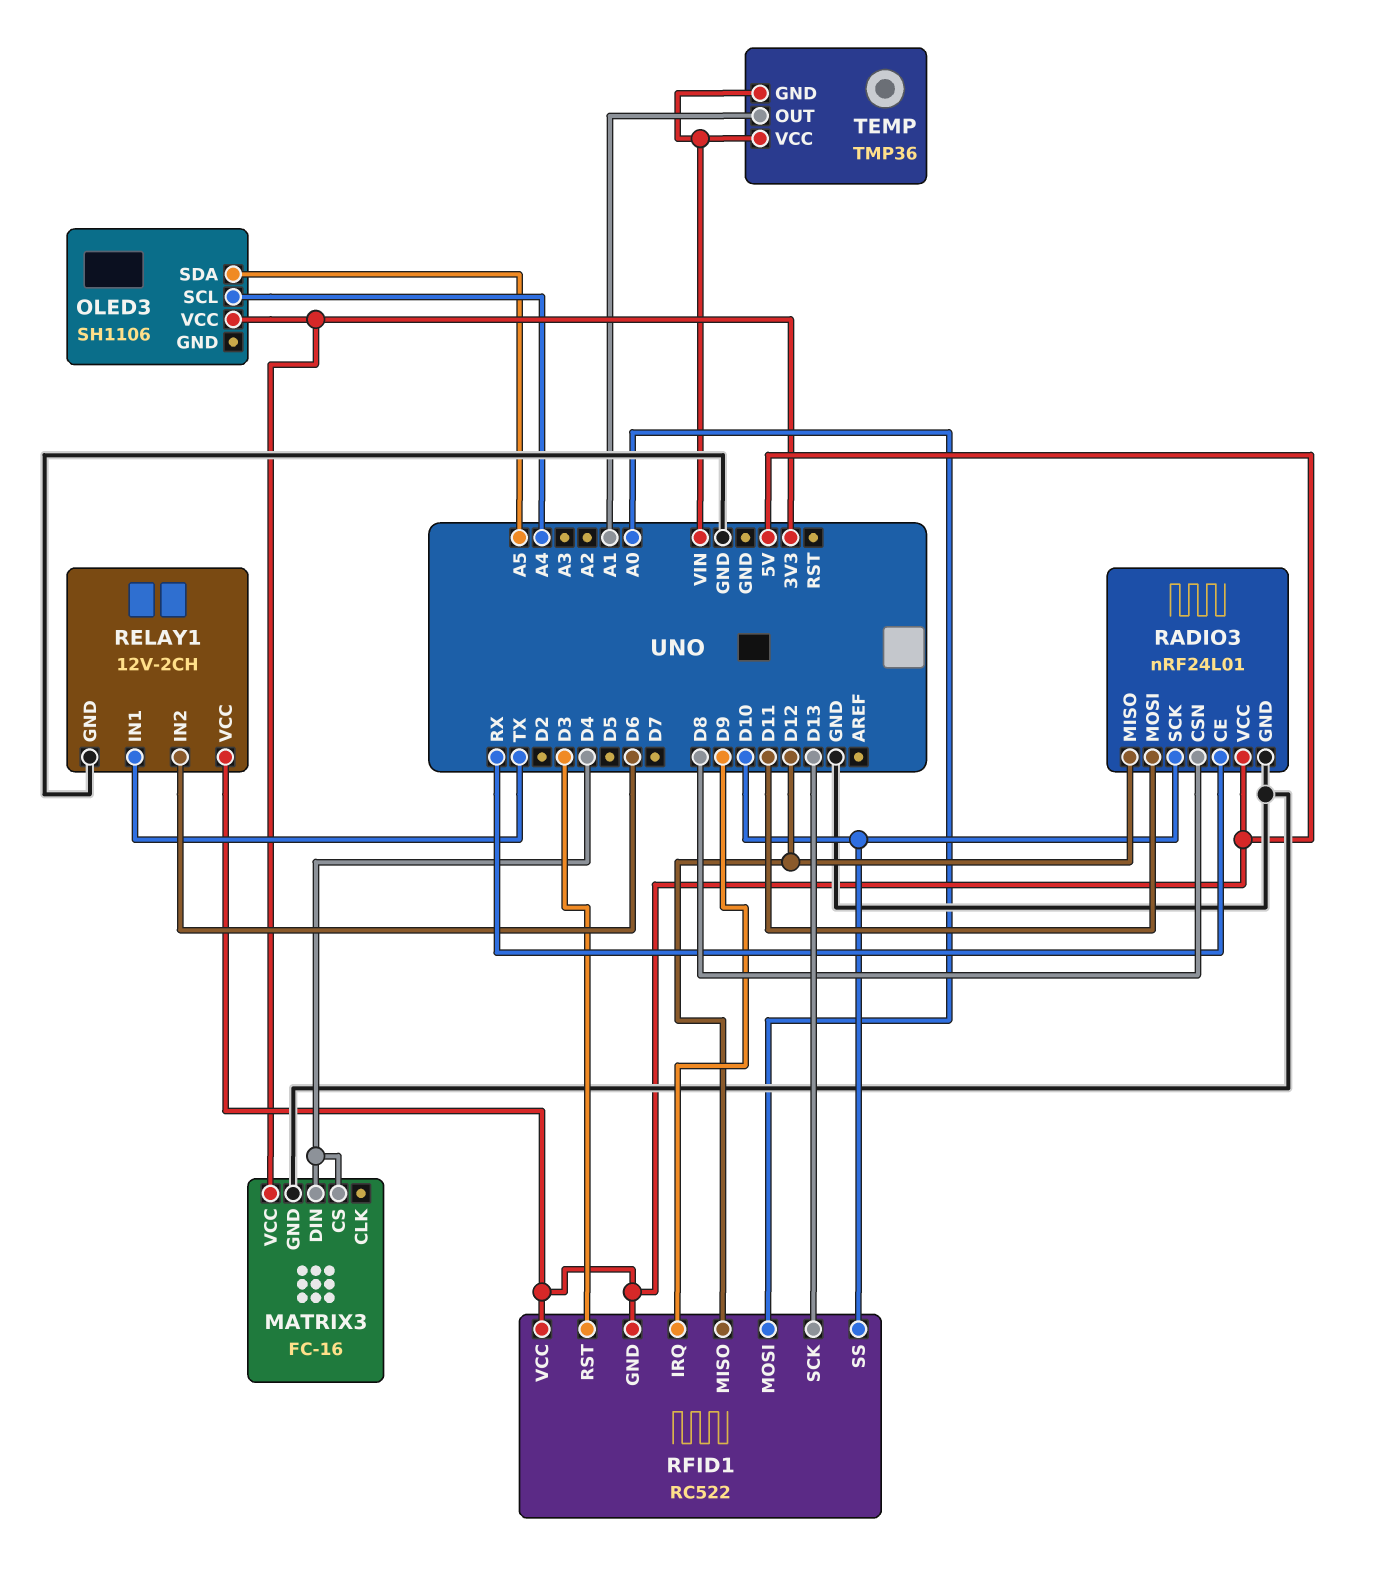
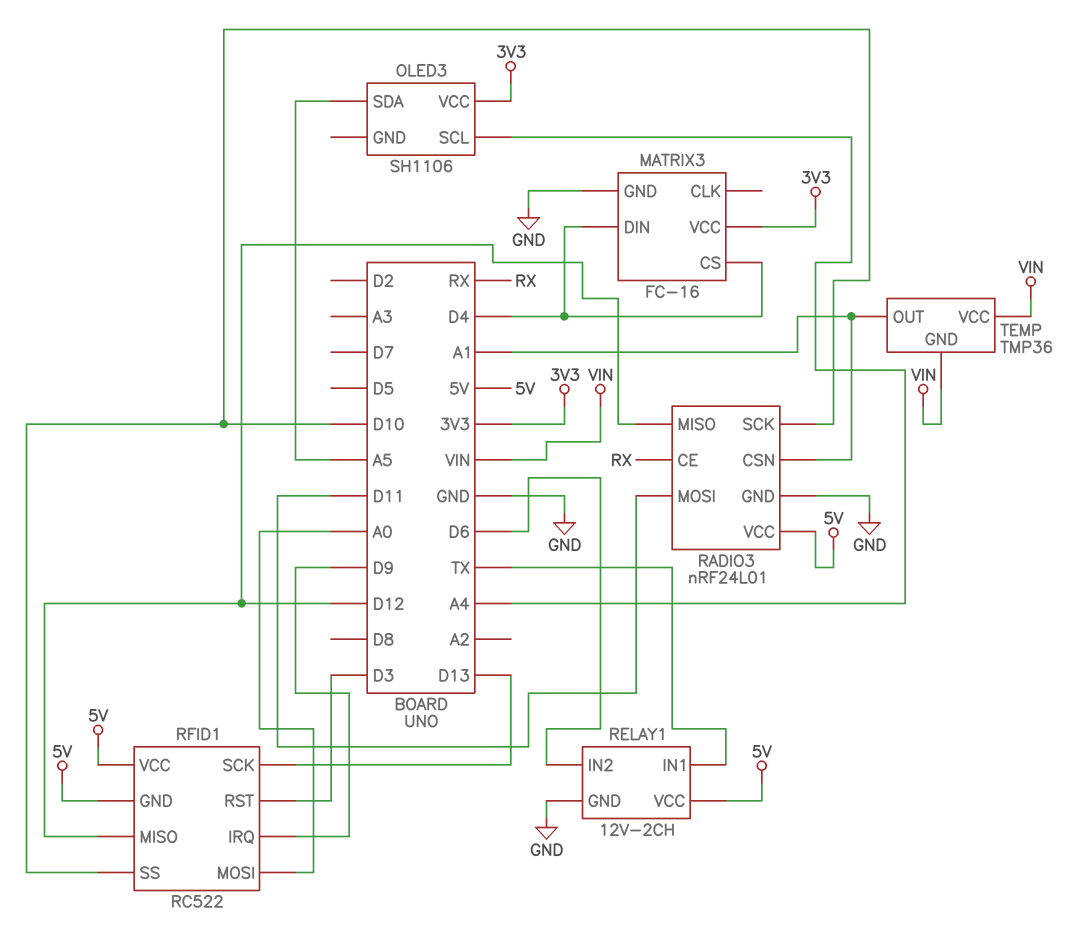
RADIO3 pin CSN: D8 -> A1

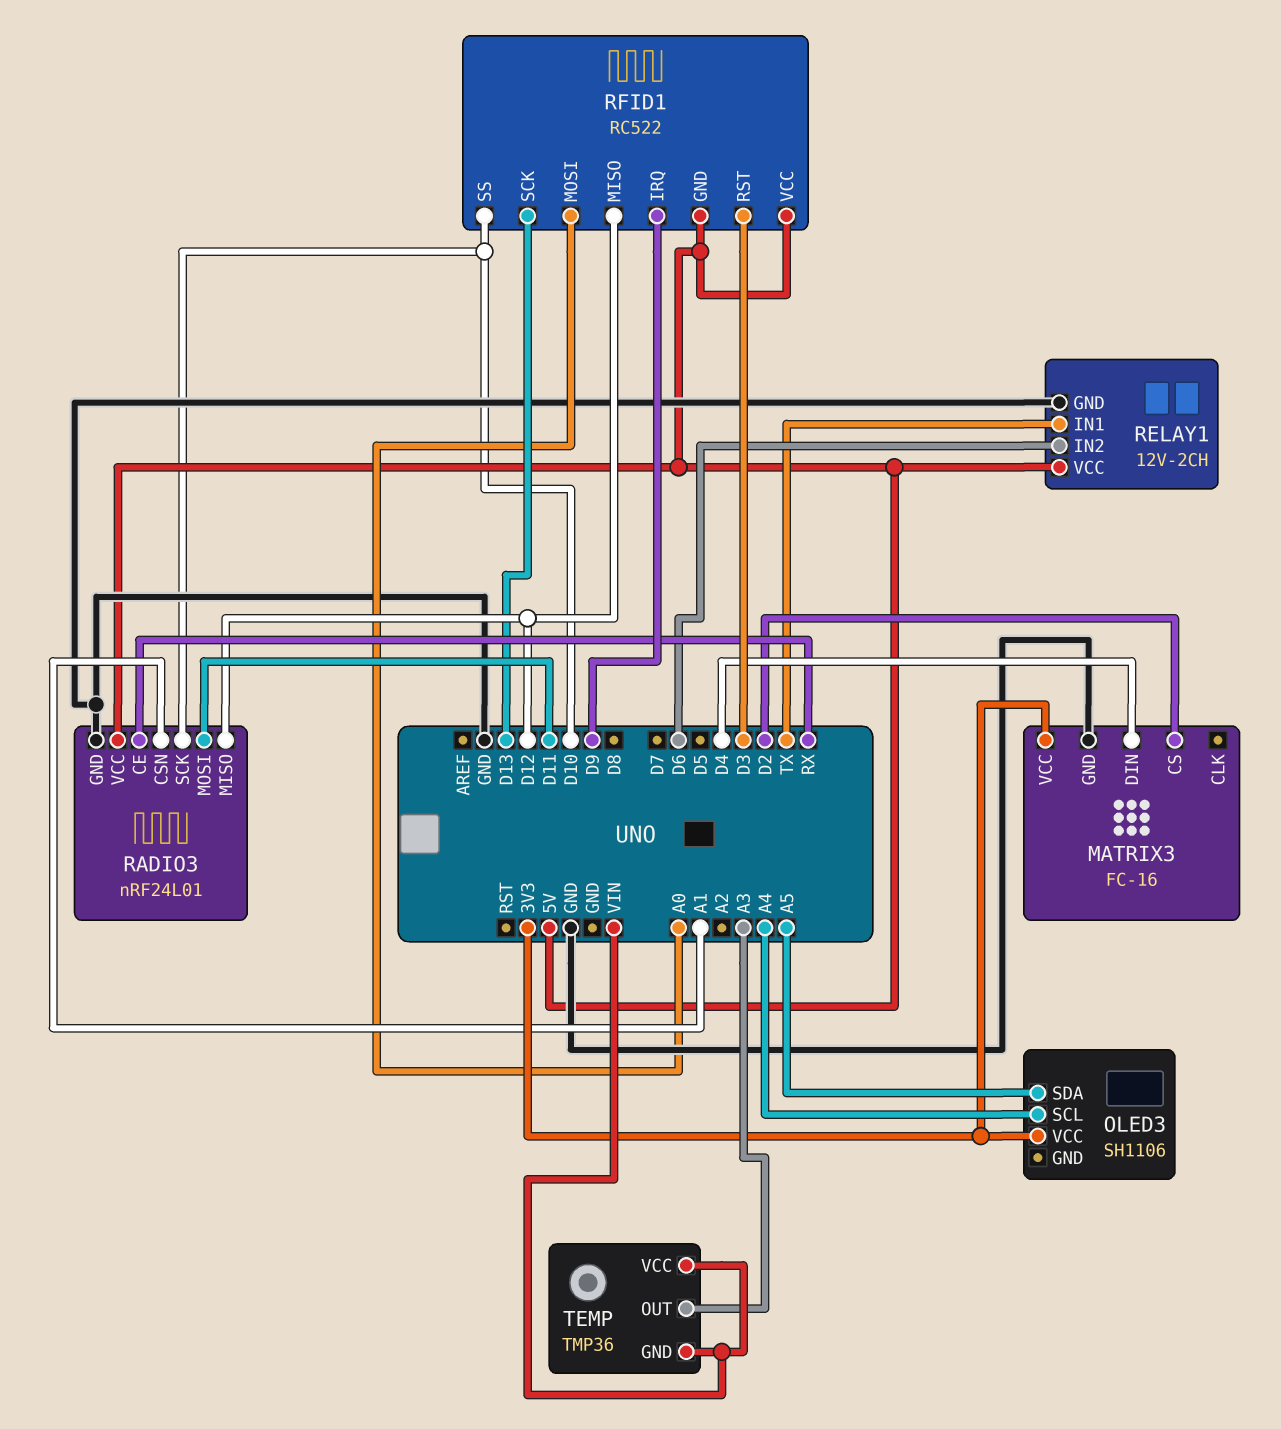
MATRIX3 pin CS: D4 -> D2
TEMP pin OUT: A1 -> A3

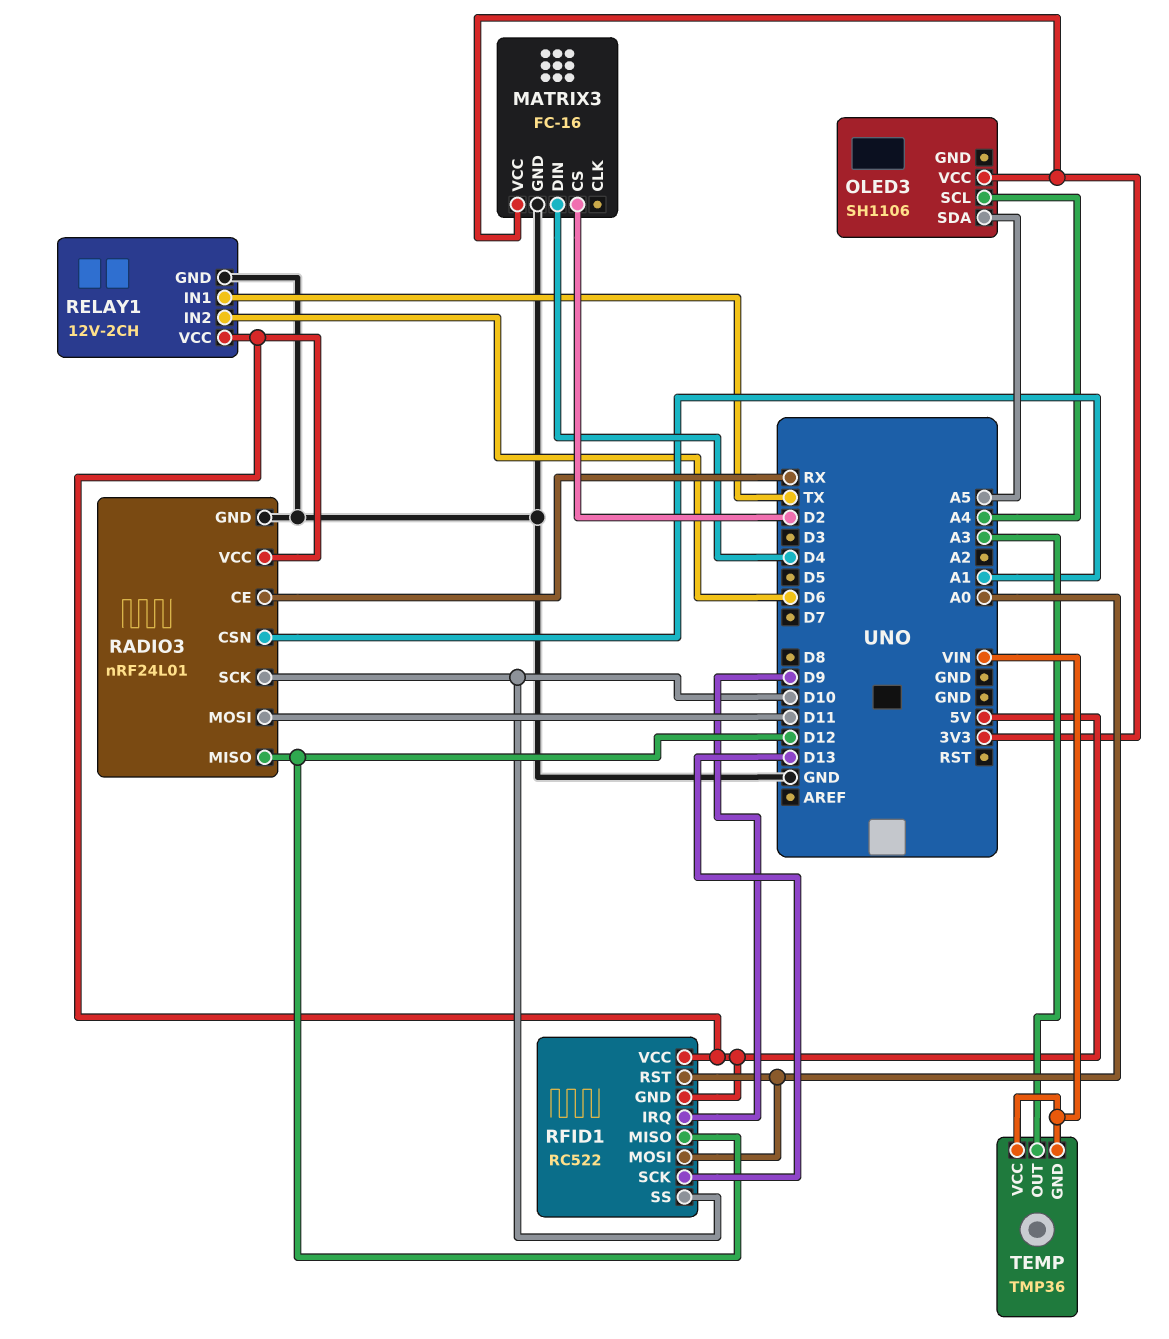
RFID1 pin RST: D3 -> A0

